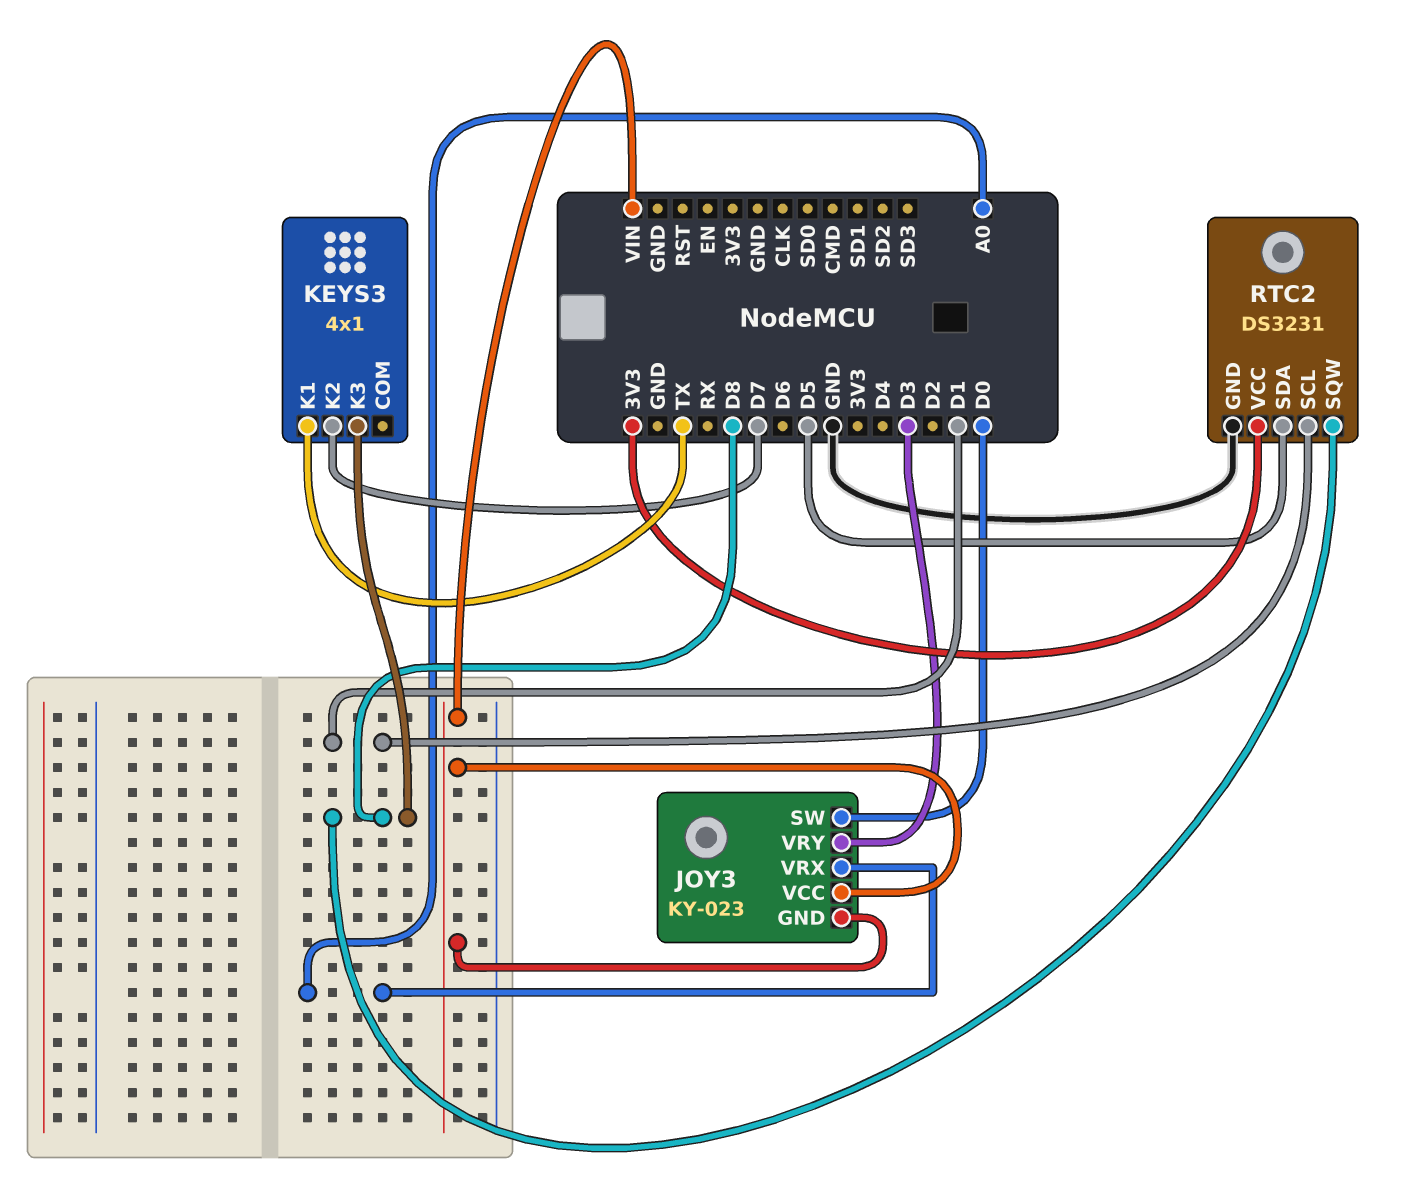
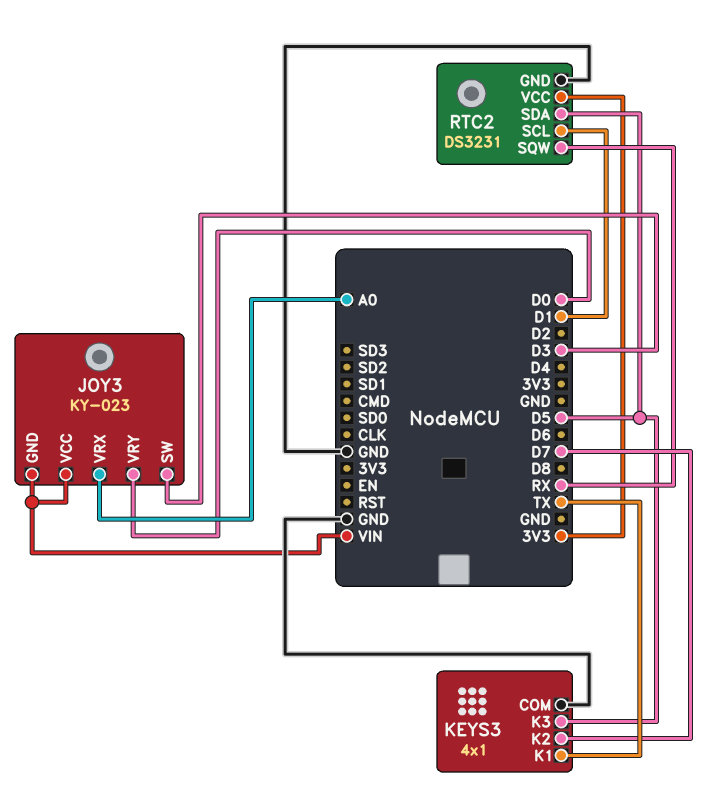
JOY3 pin SW: D0 -> D3
JOY3 pin VRY: D3 -> D0
KEYS3 pin COM: none -> GND
KEYS3 pin K3: D8 -> D5
RTC2 pin SQW: D8 -> RX

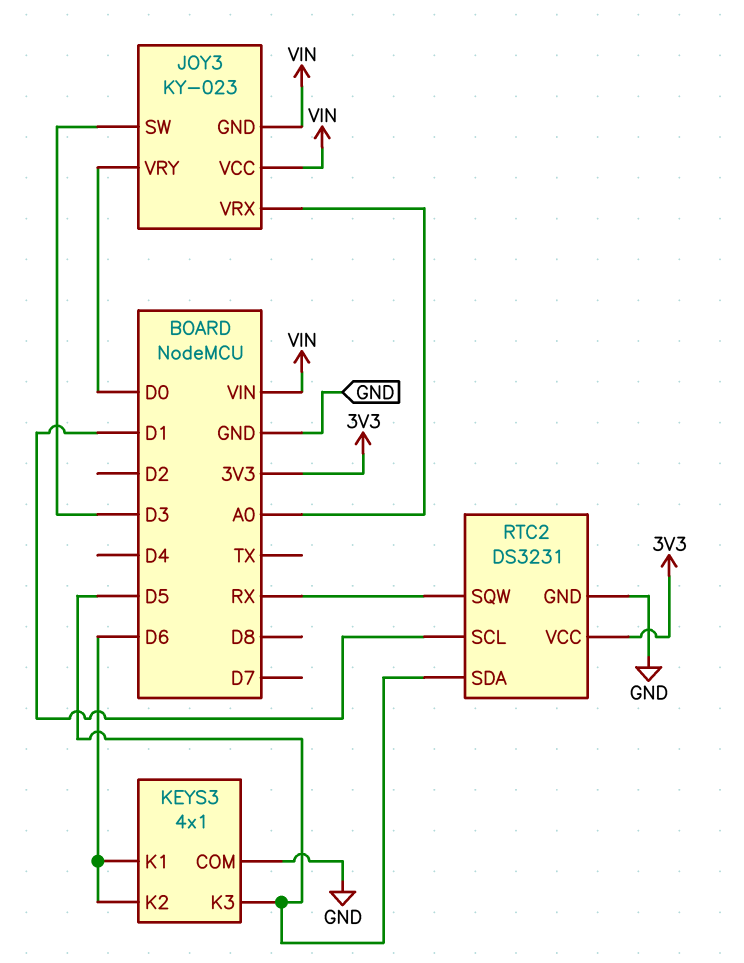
KEYS3 pin K1: TX -> D6
KEYS3 pin K2: D7 -> D6

